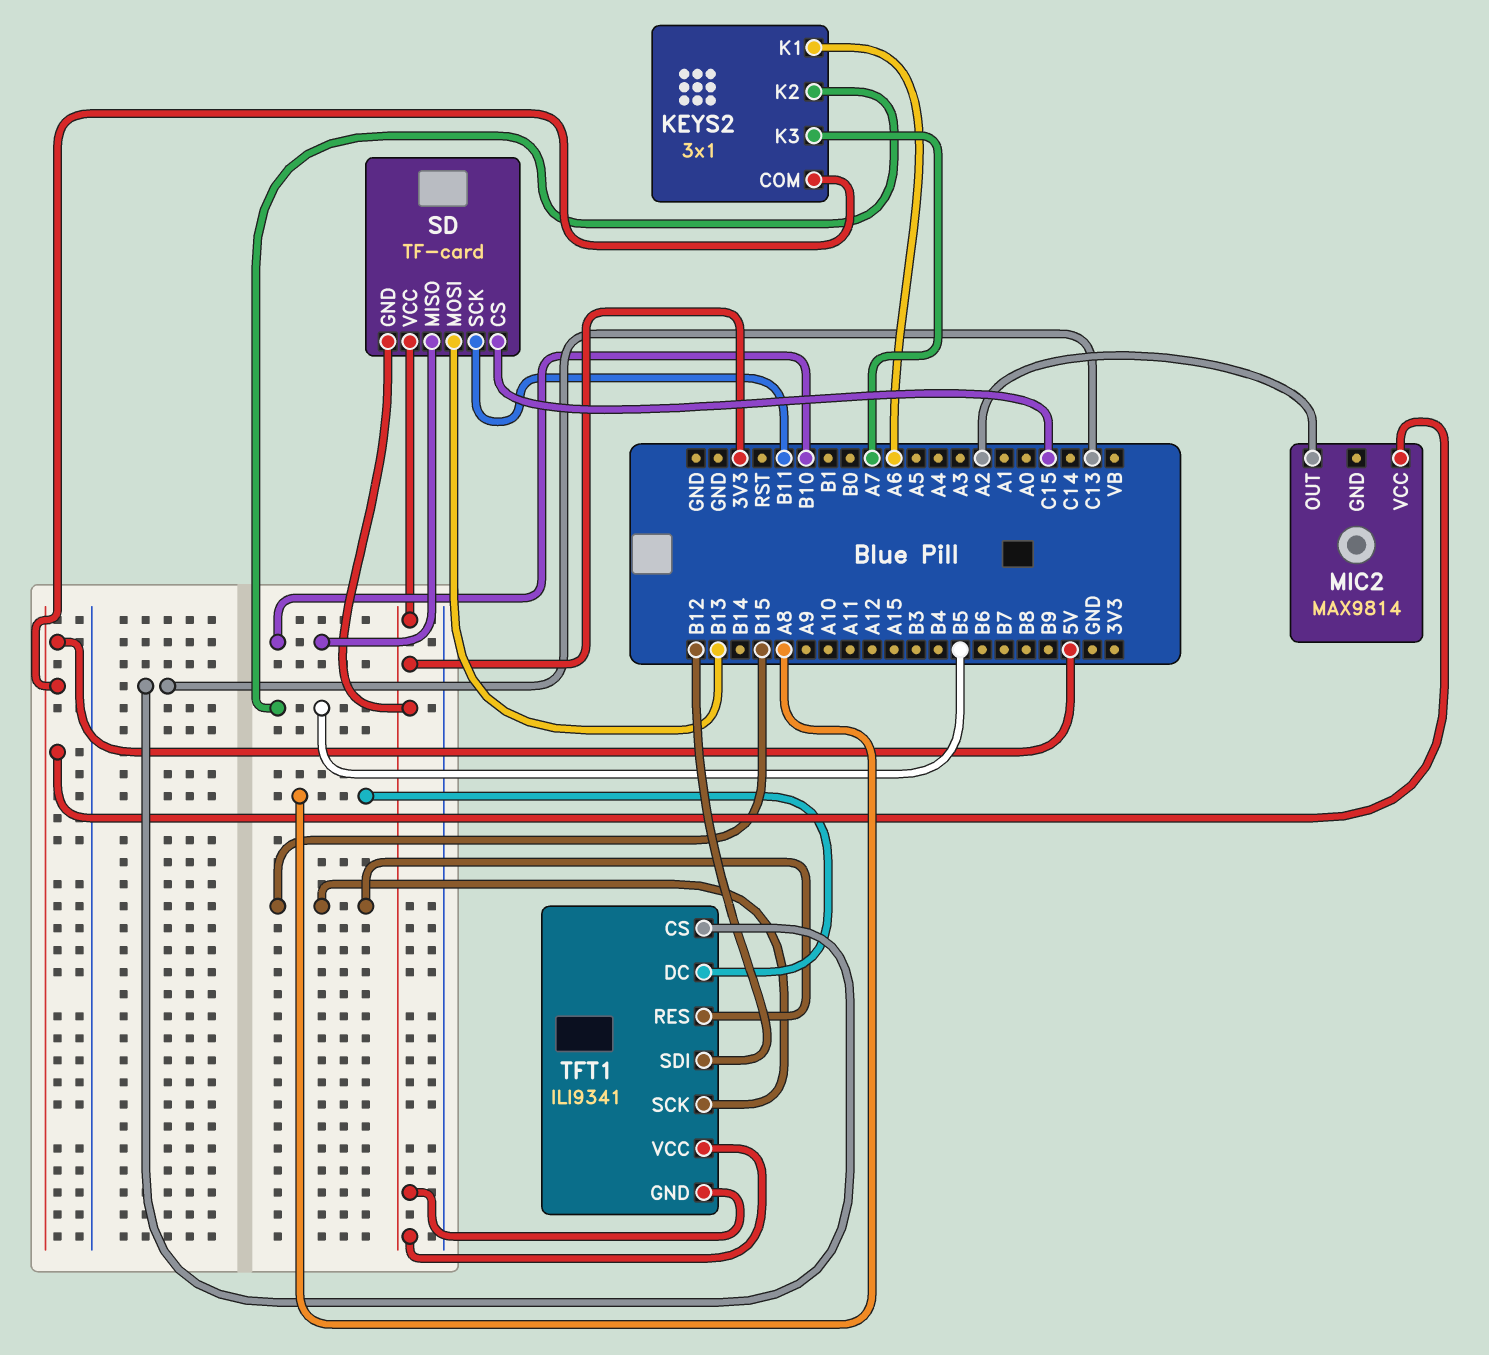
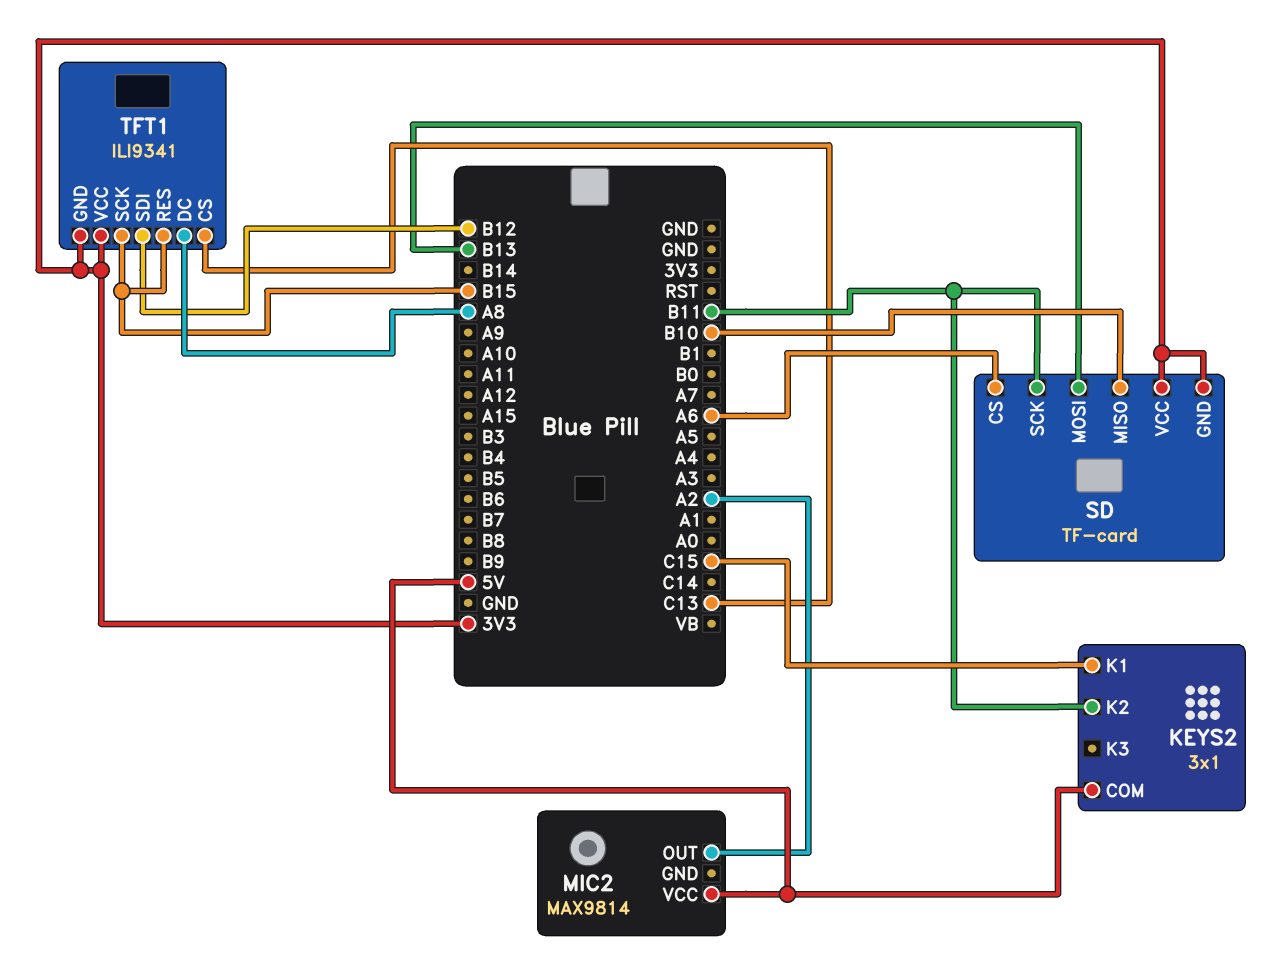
KEYS2 pin K1: A6 -> C15
KEYS2 pin K2: B5 -> B11
KEYS2 pin K3: A7 -> none
SD pin CS: C15 -> A6

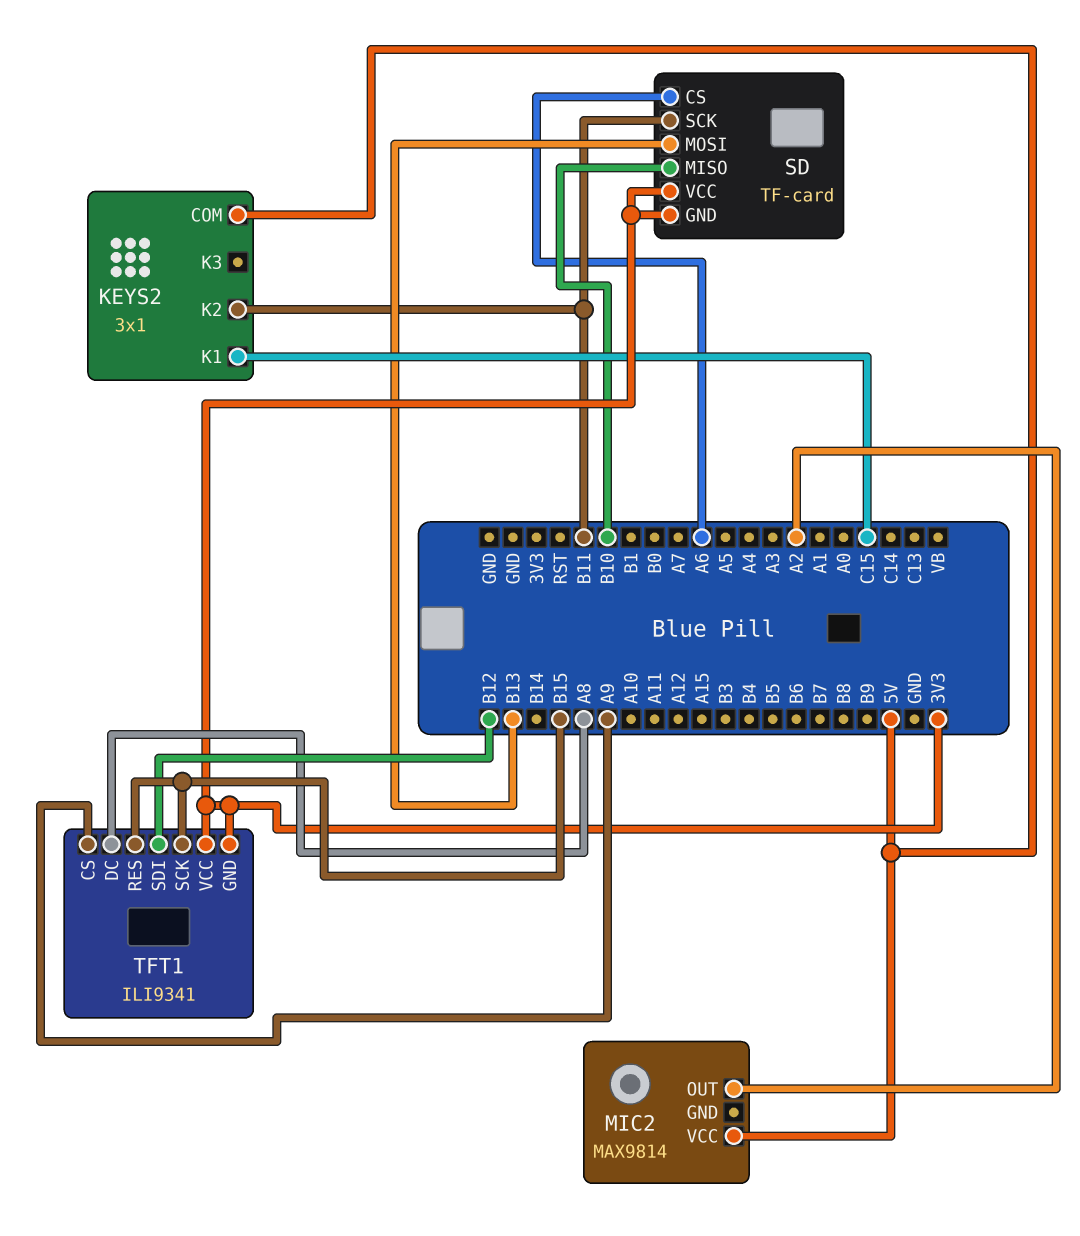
TFT1 pin CS: C13 -> A9

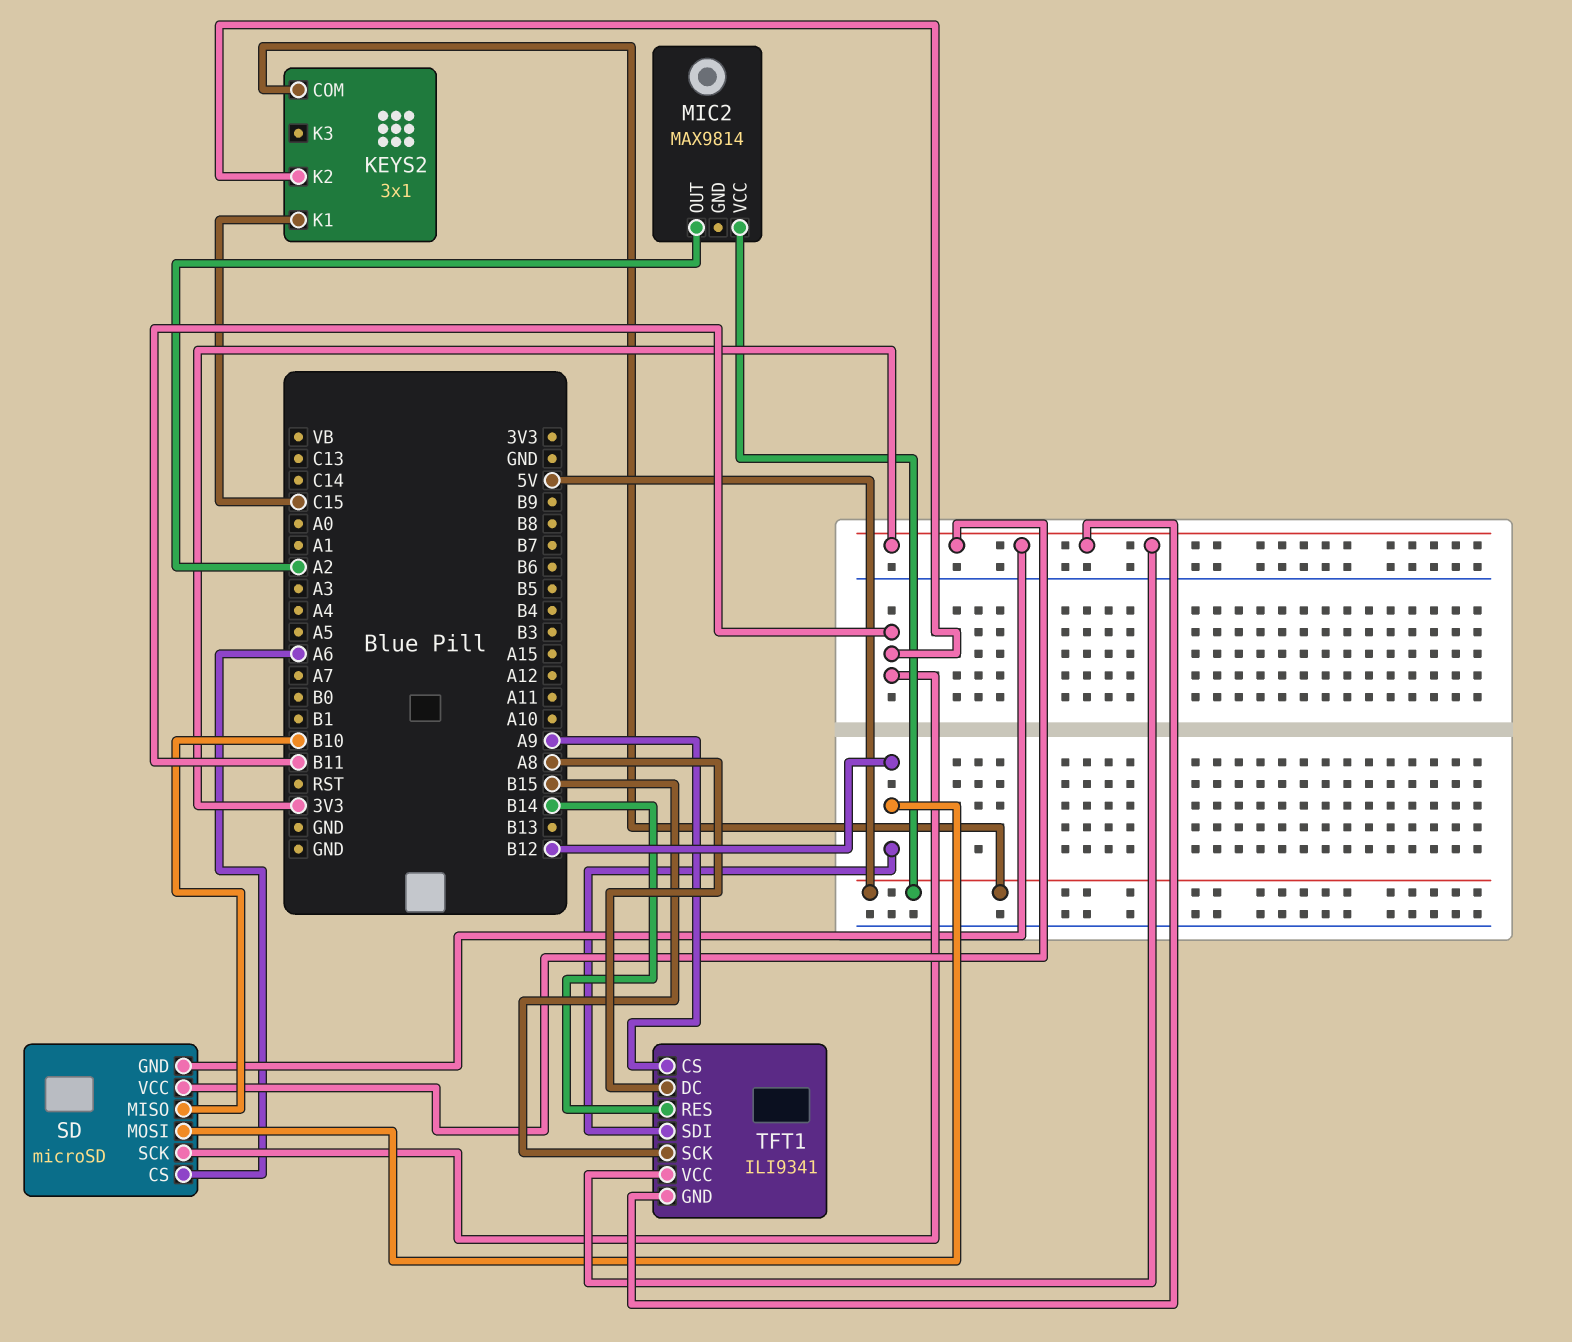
SD: TF-card -> microSD
SD pin MOSI: B13 -> B12
TFT1 pin RES: B15 -> B14

